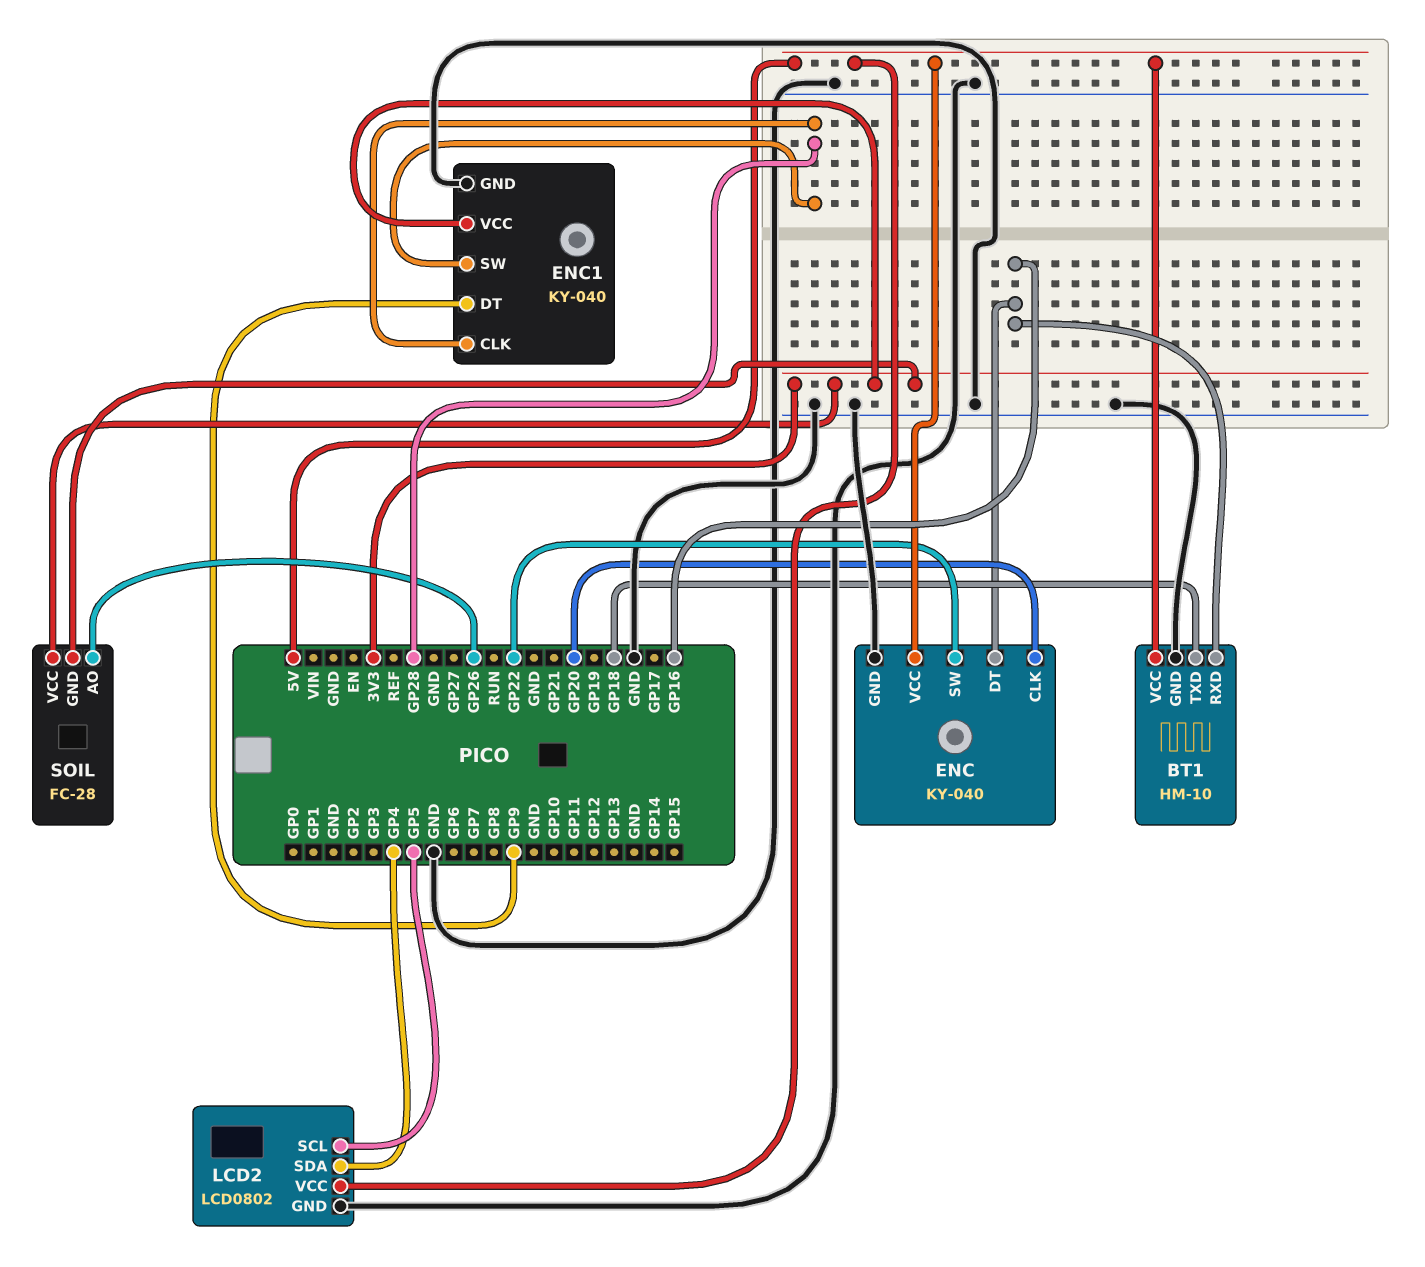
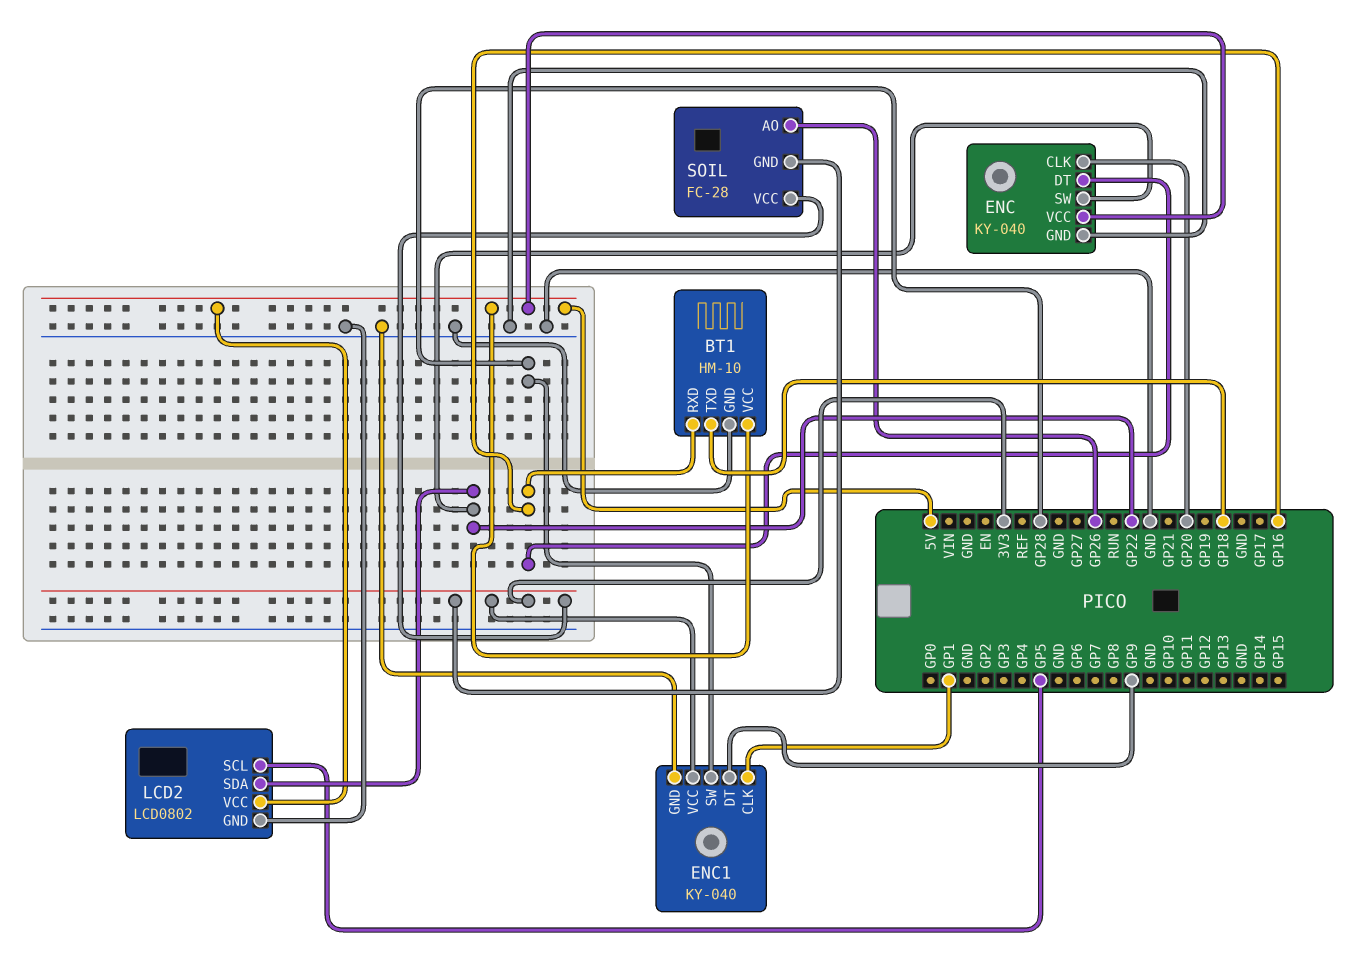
ENC1 pin CLK: GP28 -> GP1
LCD2 pin SDA: GP4 -> GP22

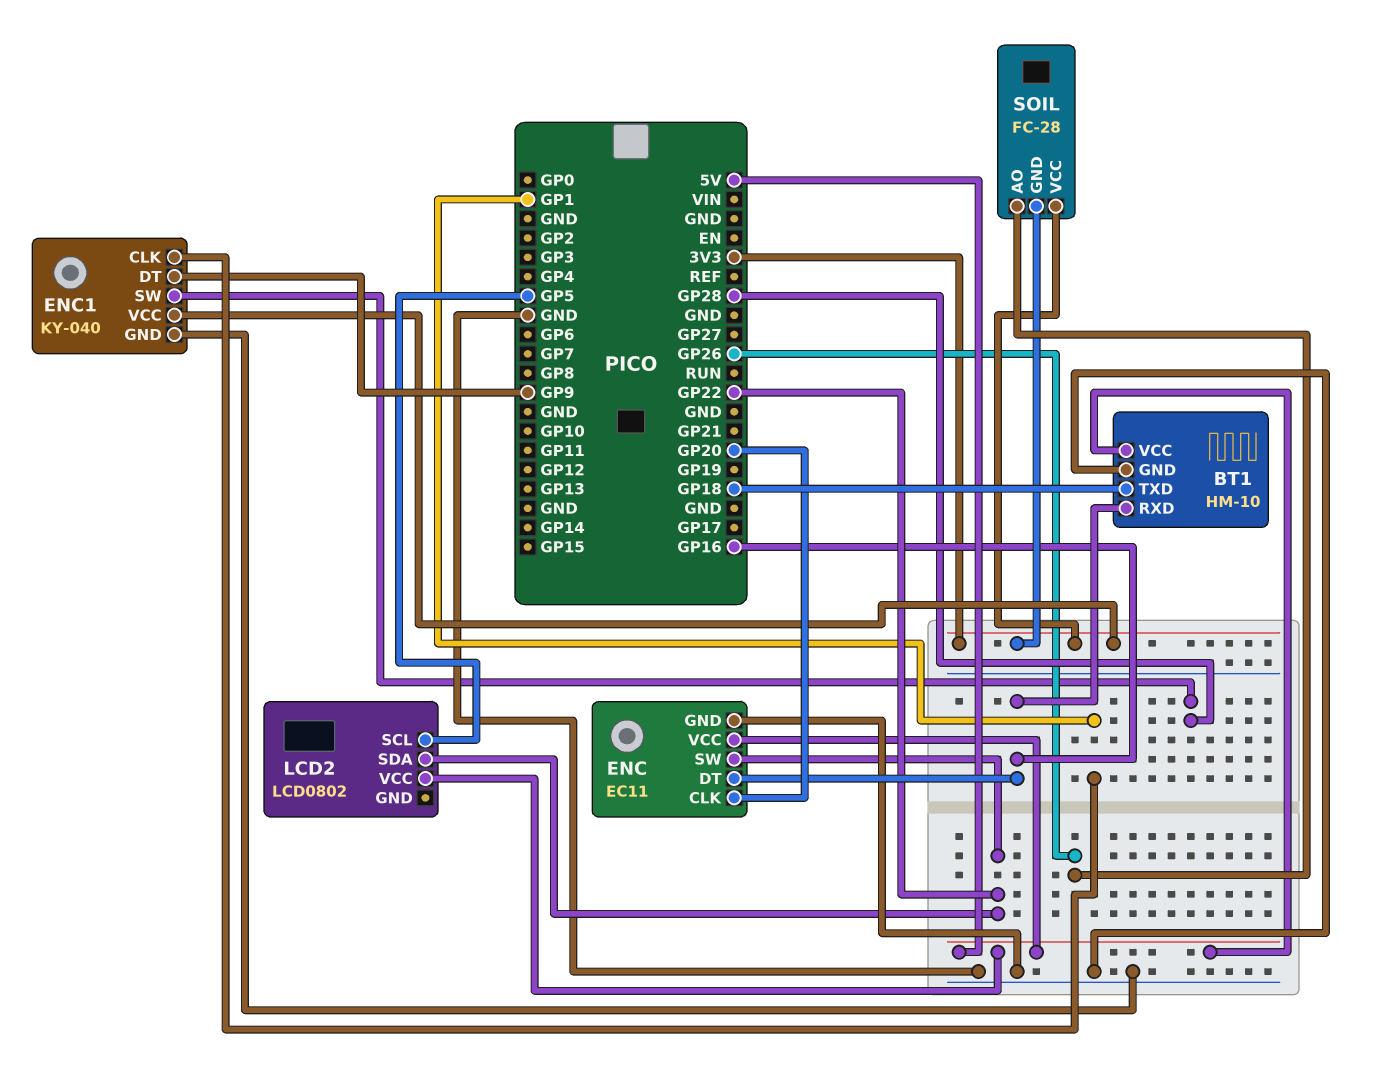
ENC: KY-040 -> EC11
LCD2 pin GND: GND -> none

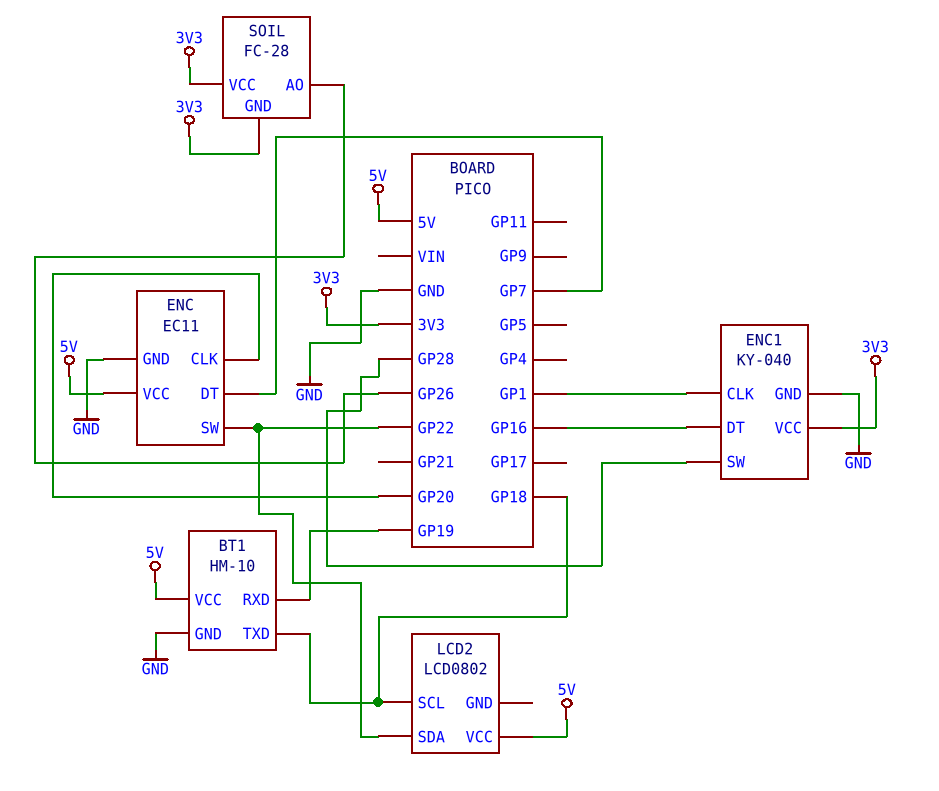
BT1 pin RXD: GP16 -> GP19
ENC pin DT: GP16 -> GP7
ENC1 pin DT: GP9 -> GP16
LCD2 pin SCL: GP5 -> GP18

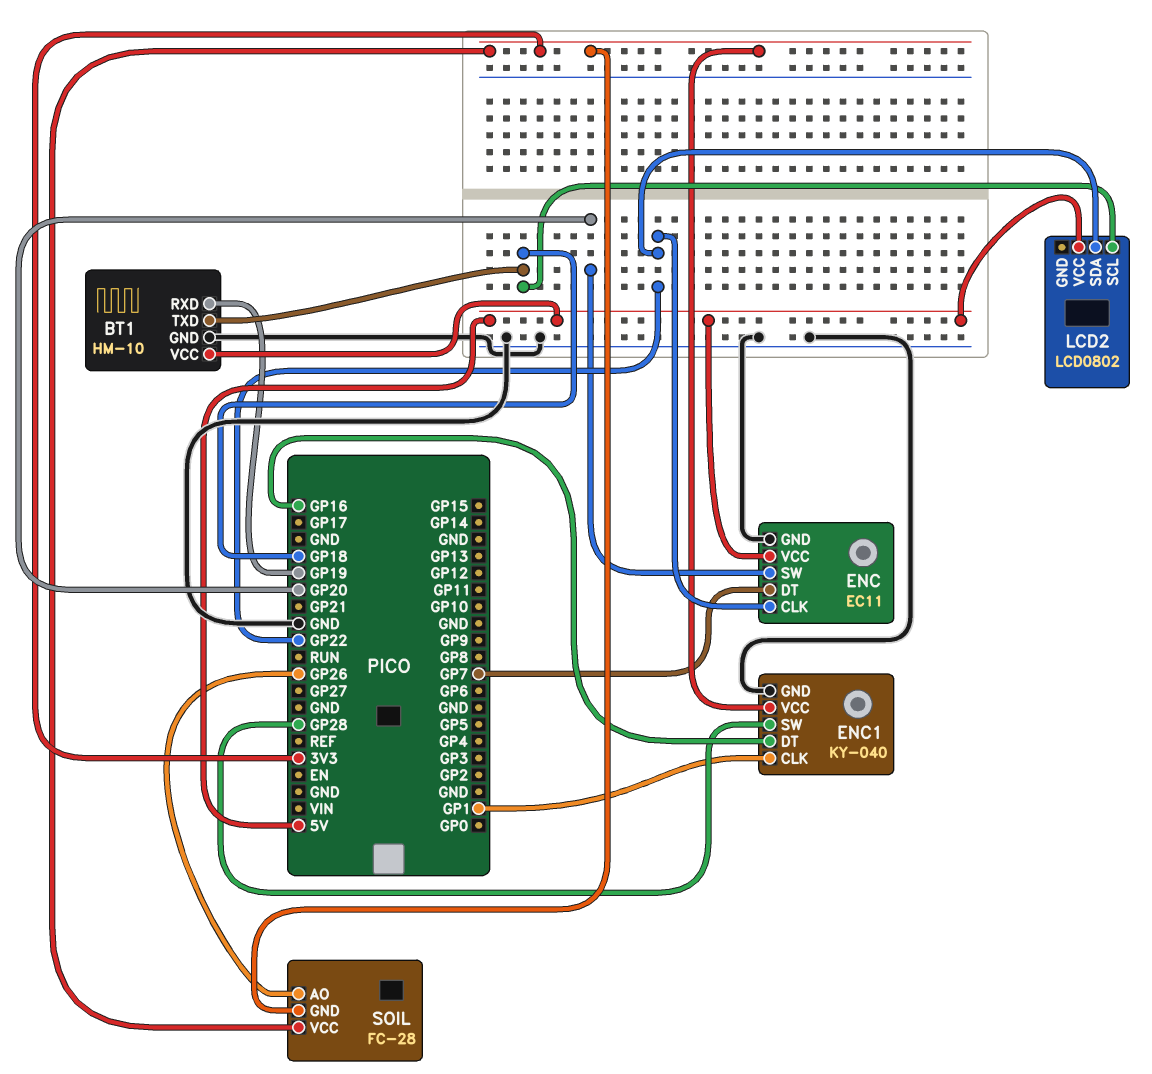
ENC pin CLK: GP20 -> GP22
ENC pin SW: GP22 -> GP20

